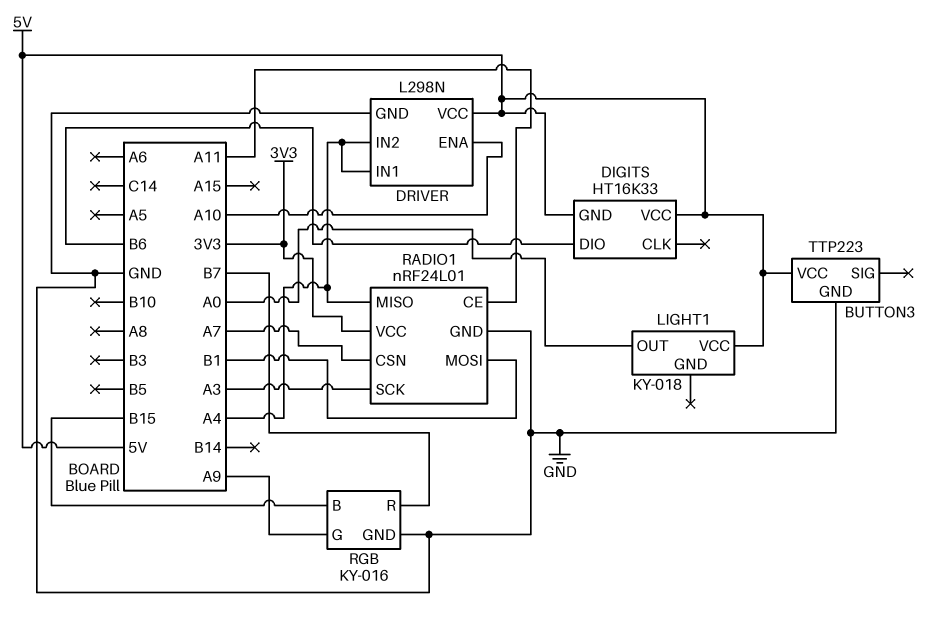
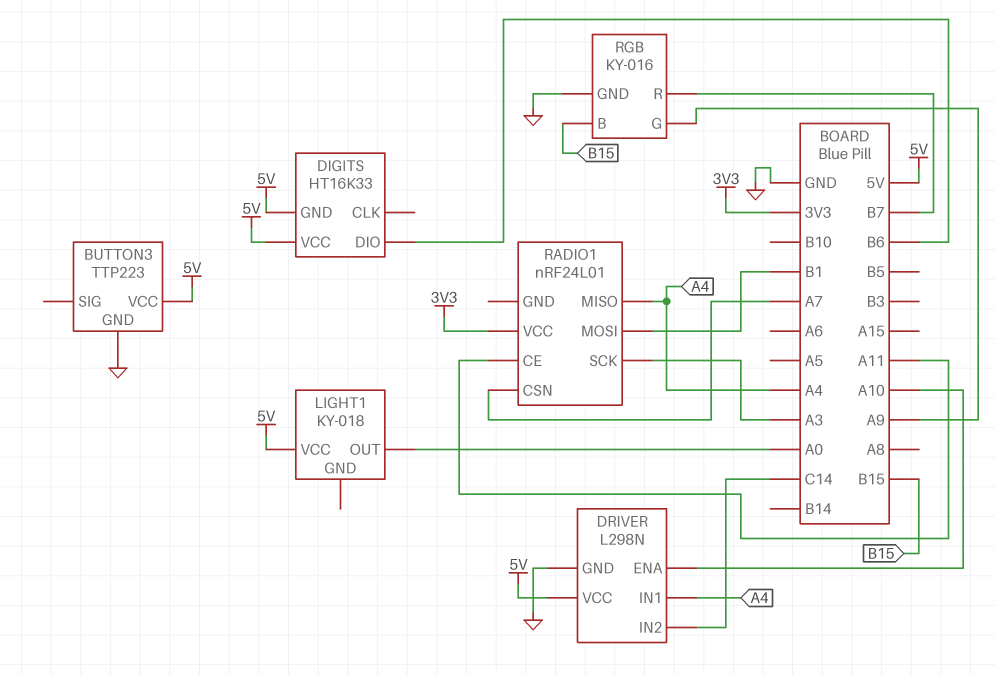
DRIVER pin IN2: A4 -> C14
RADIO1 pin GND: GND -> none

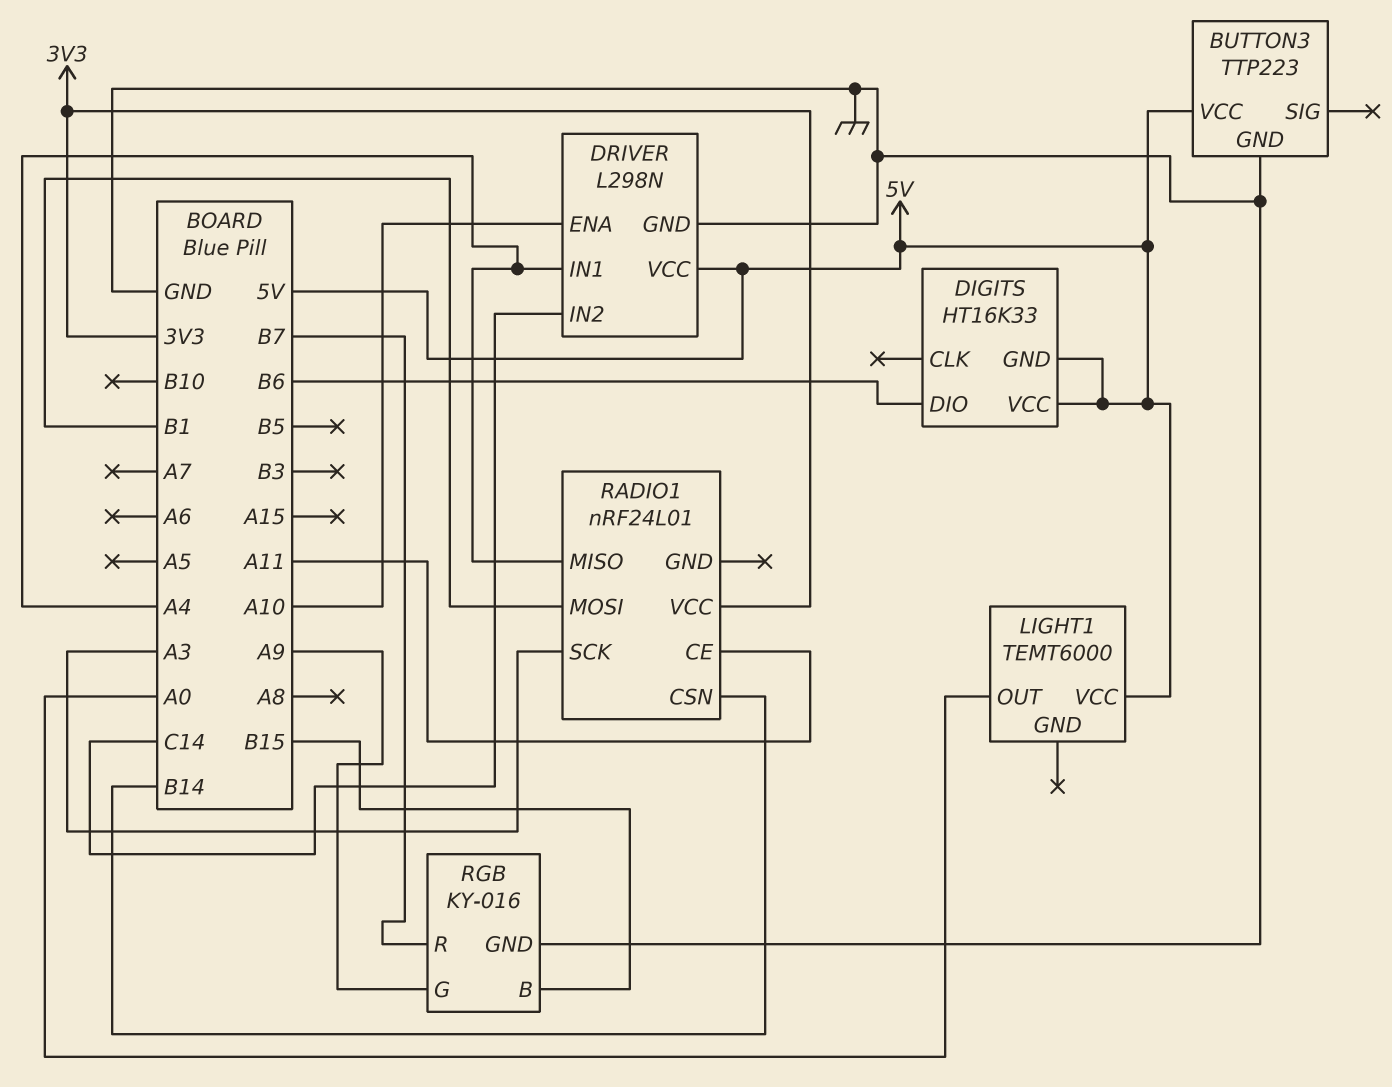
LIGHT1: KY-018 -> TEMT6000
RADIO1 pin CSN: A7 -> B14

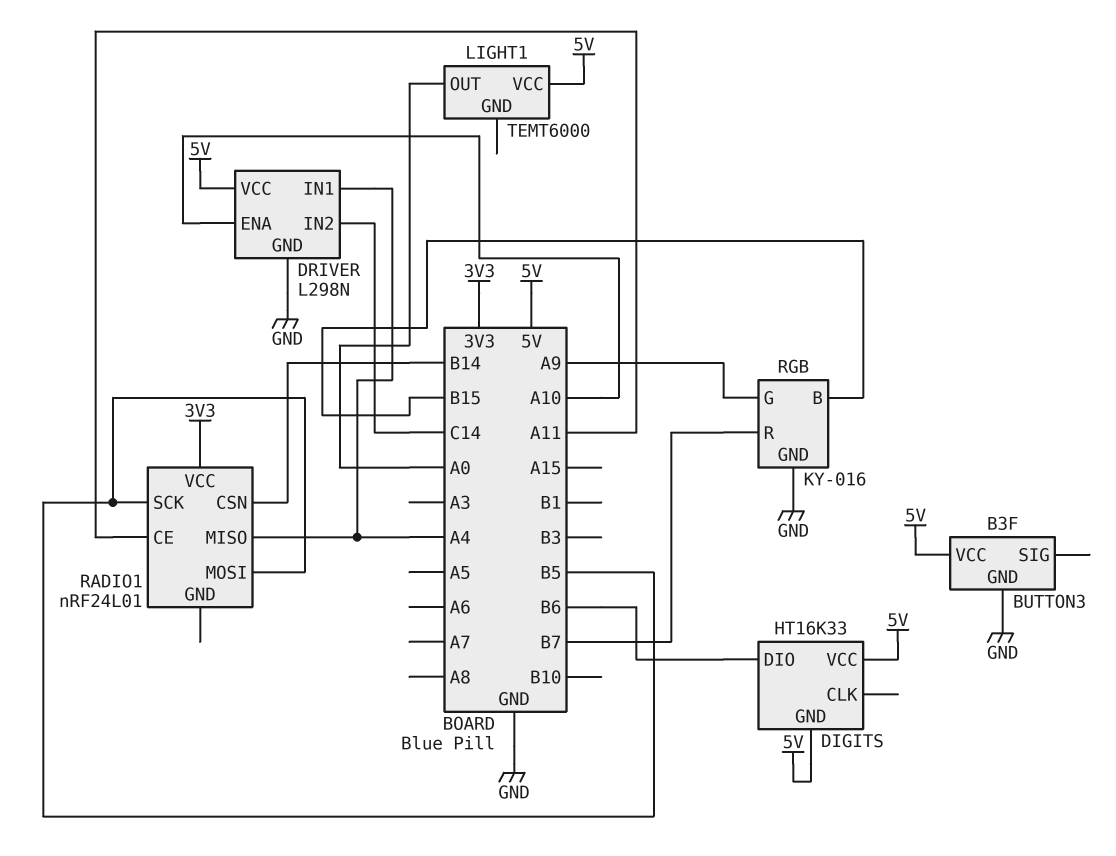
BUTTON3: TTP223 -> B3F
RADIO1 pin MOSI: B1 -> B5
RADIO1 pin SCK: A3 -> B5

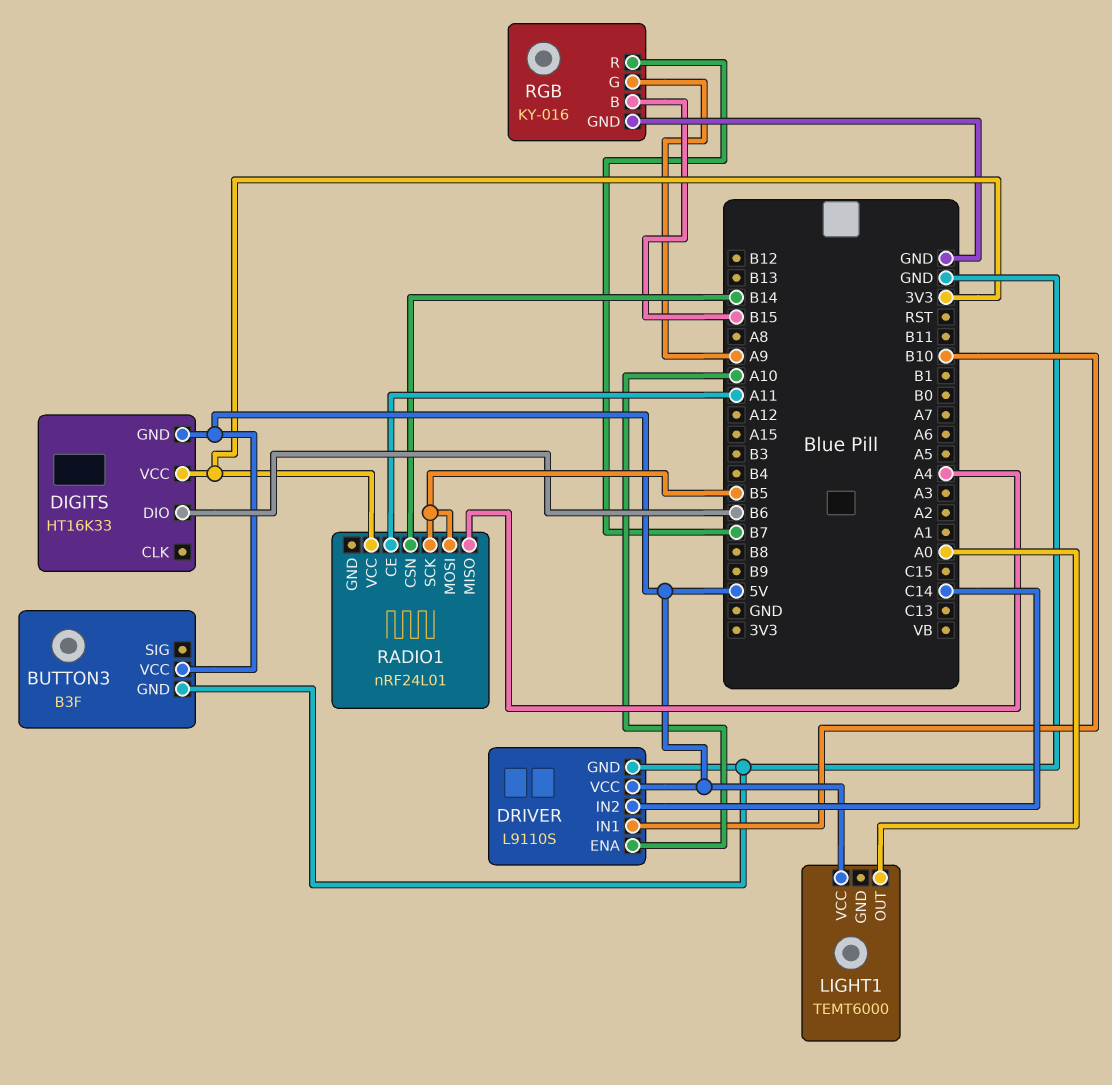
DIGITS pin VCC: 5V -> 3V3
DRIVER: L298N -> L9110S
DRIVER pin IN1: A4 -> B10

